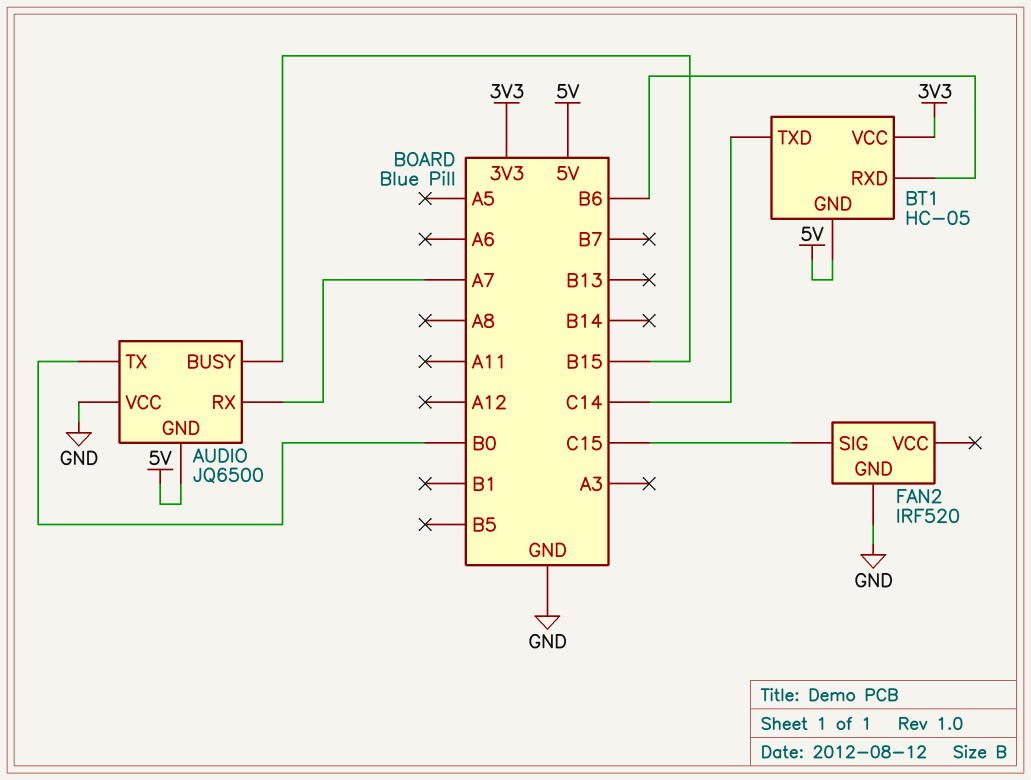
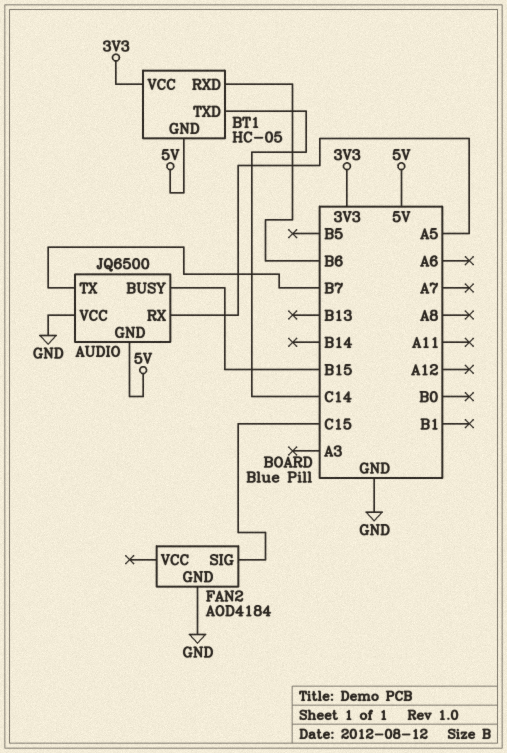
AUDIO pin RX: A7 -> A5
AUDIO pin TX: B0 -> B7
FAN2: IRF520 -> AOD4184

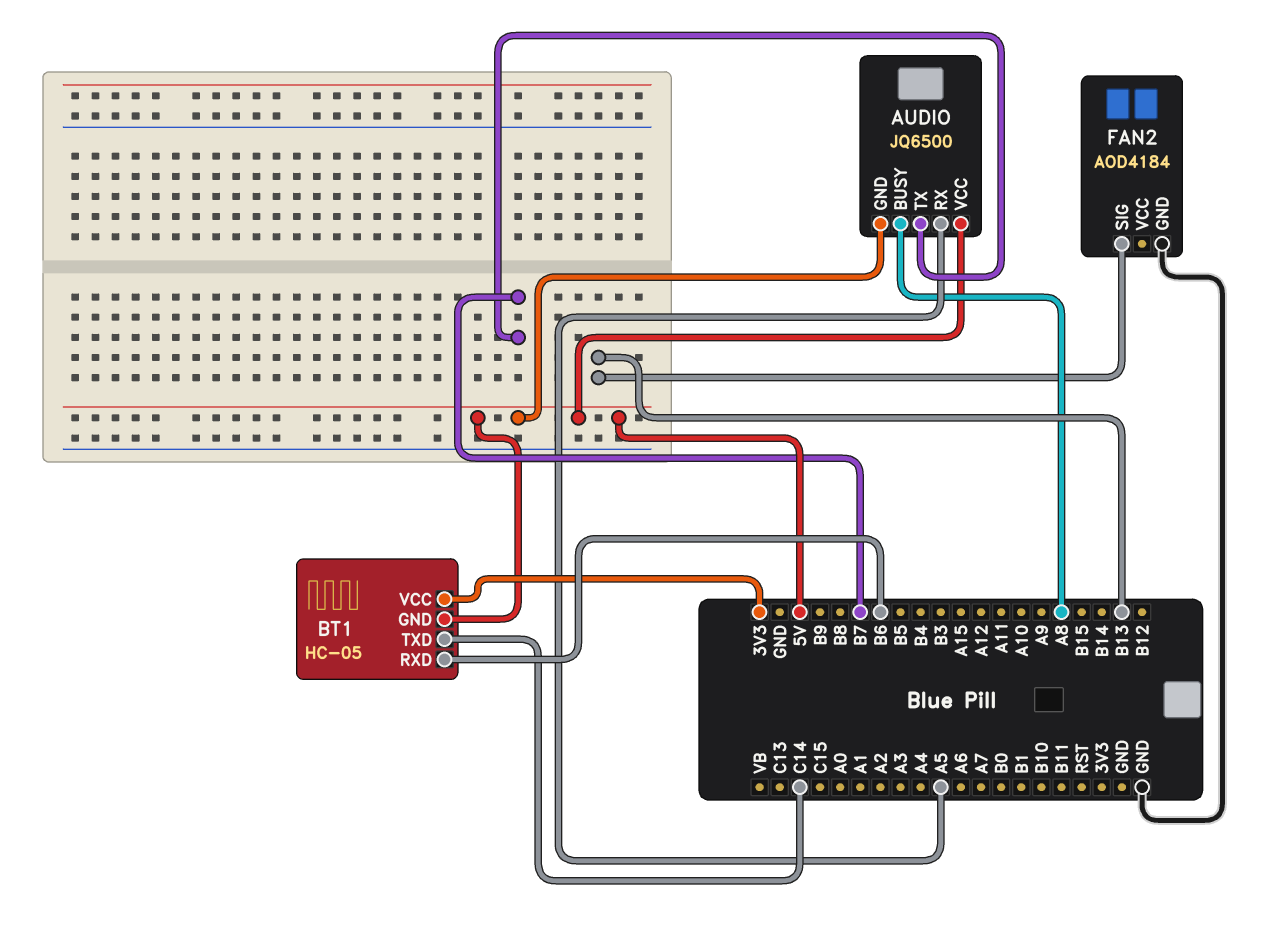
AUDIO pin BUSY: B15 -> A8
AUDIO pin VCC: GND -> 5V
FAN2 pin SIG: C15 -> B13

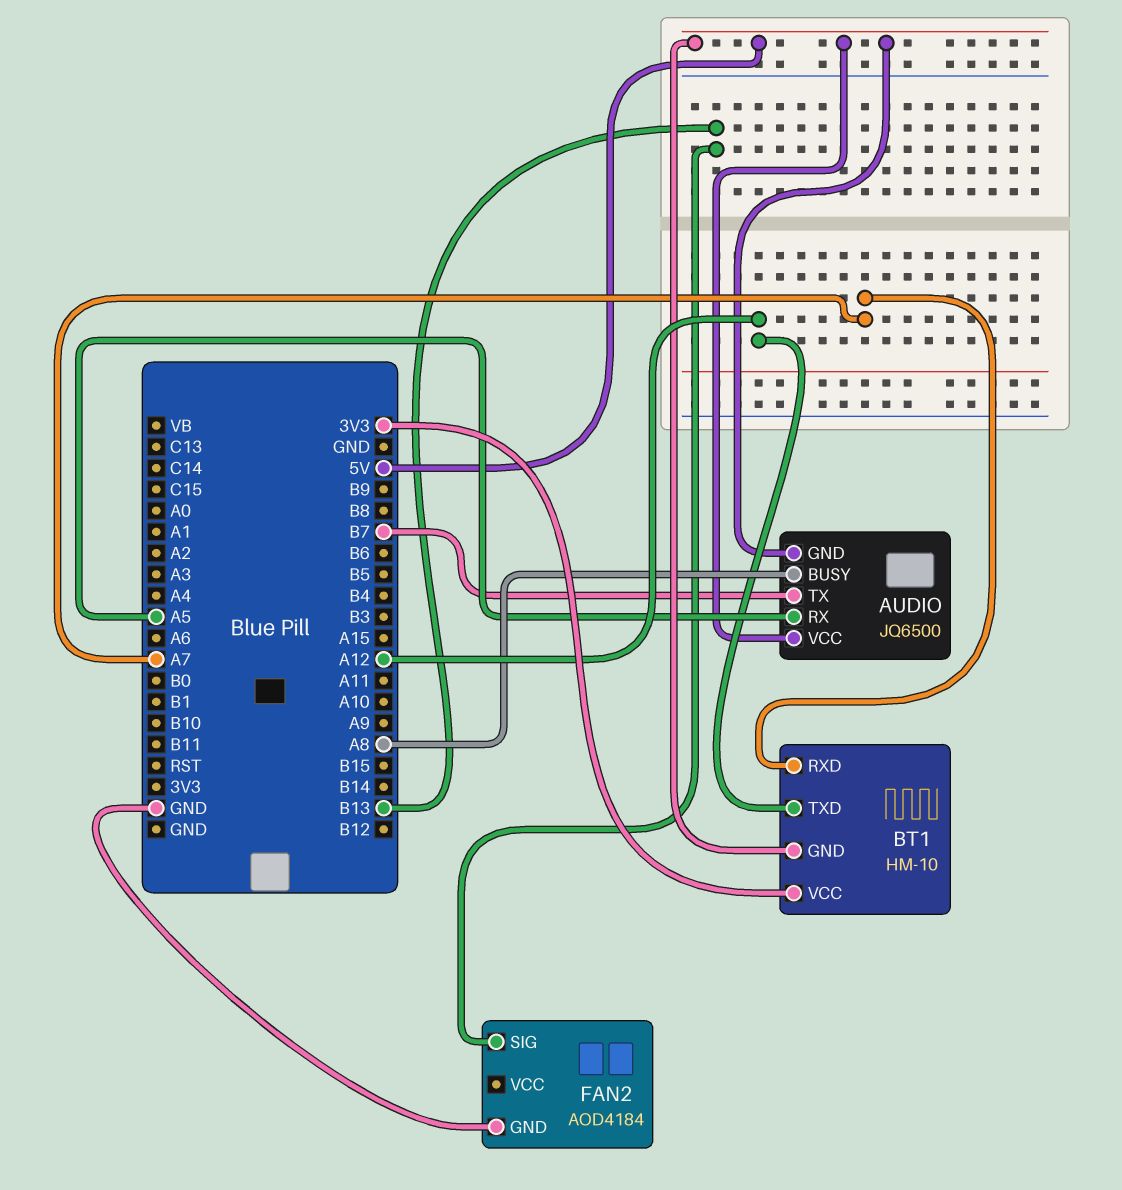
BT1: HC-05 -> HM-10
BT1 pin RXD: B6 -> A7
BT1 pin TXD: C14 -> A12

